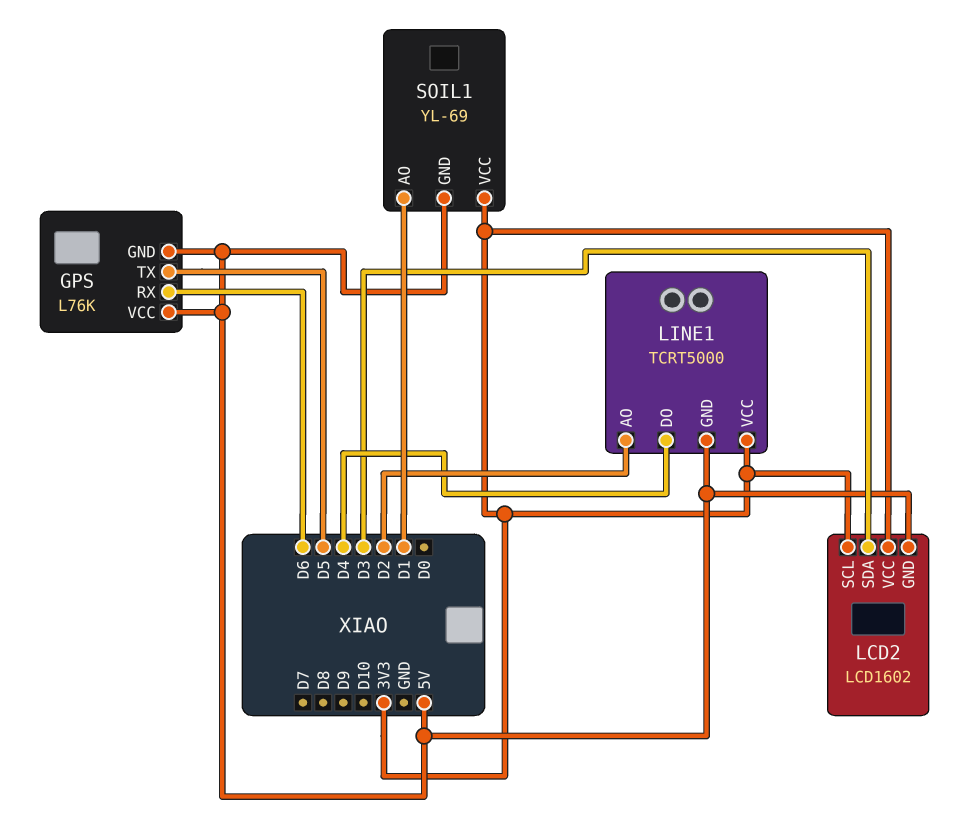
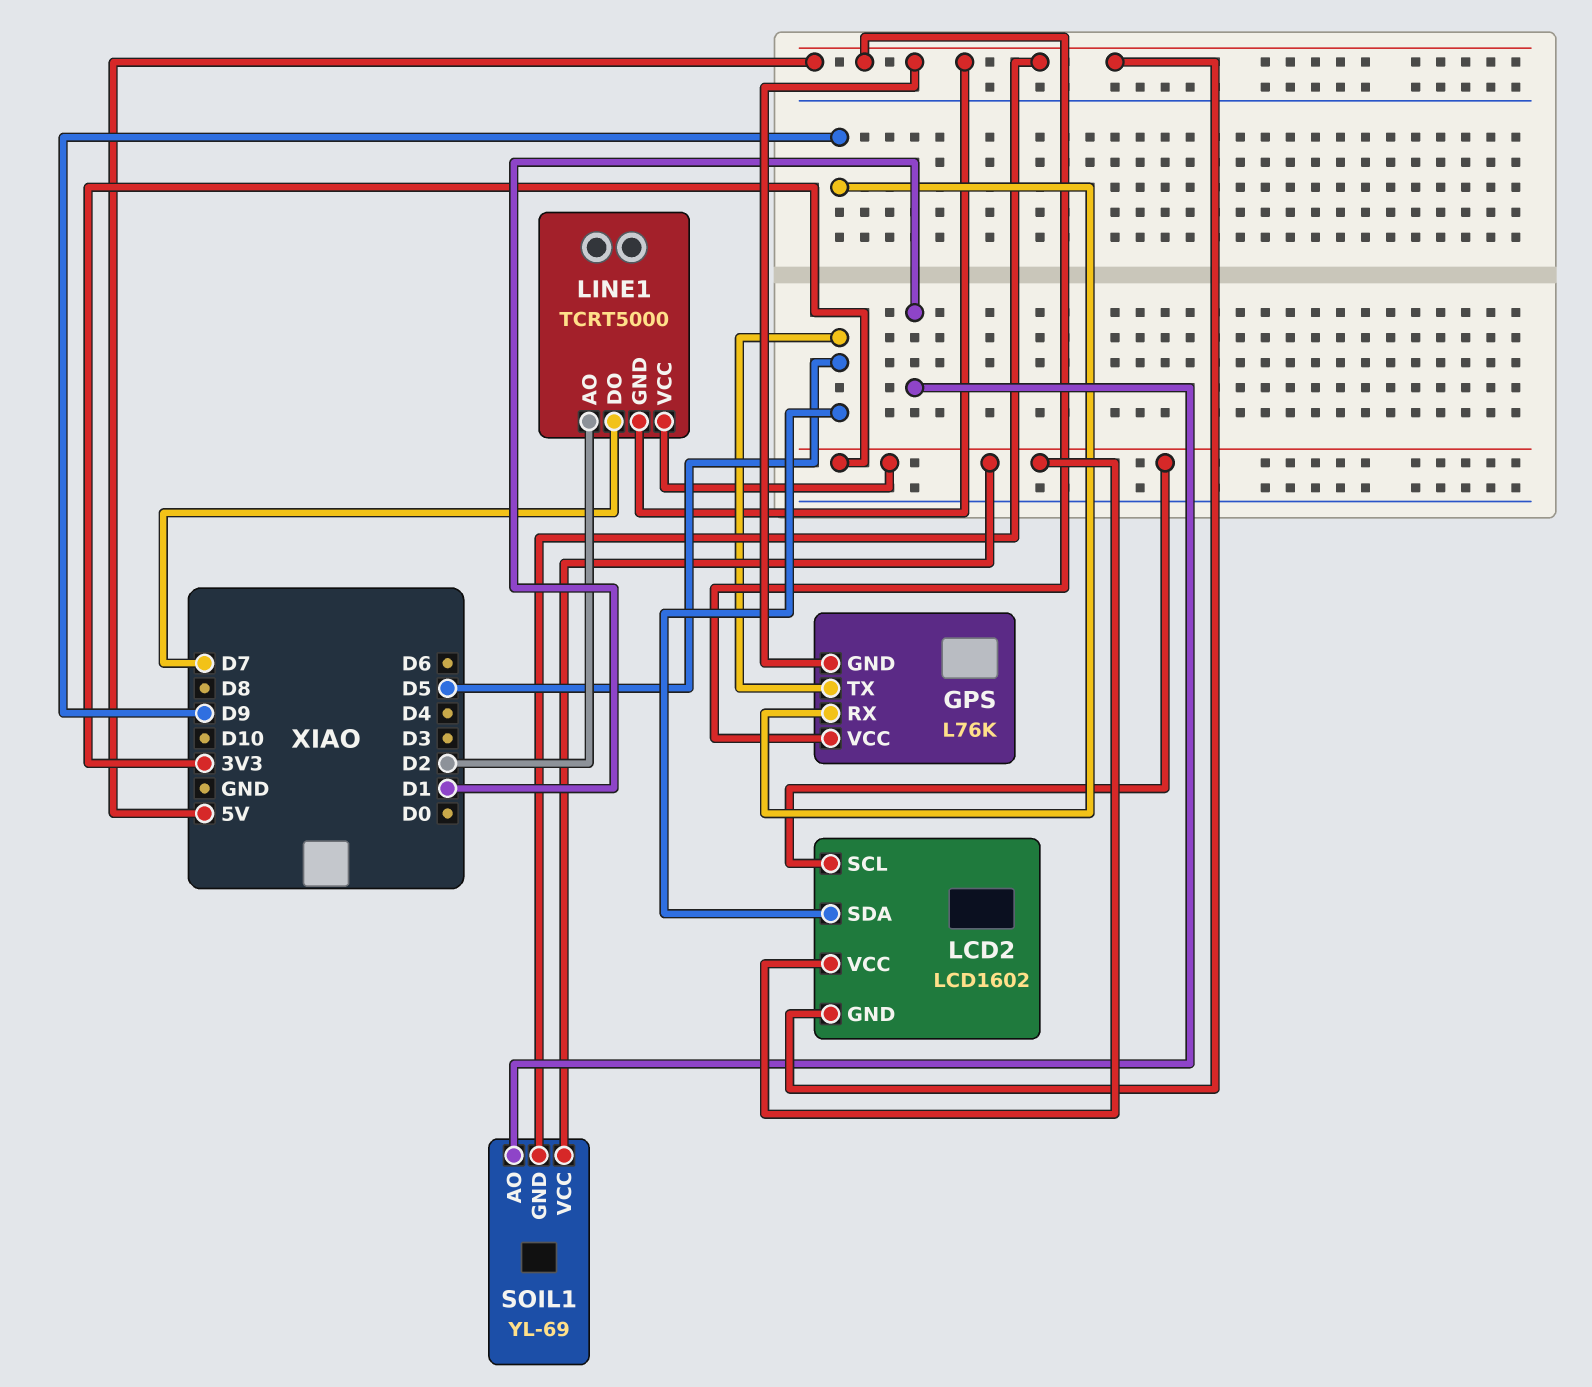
GPS pin RX: D6 -> D9
LCD2 pin SDA: D3 -> D5
LINE1 pin DO: D4 -> D7

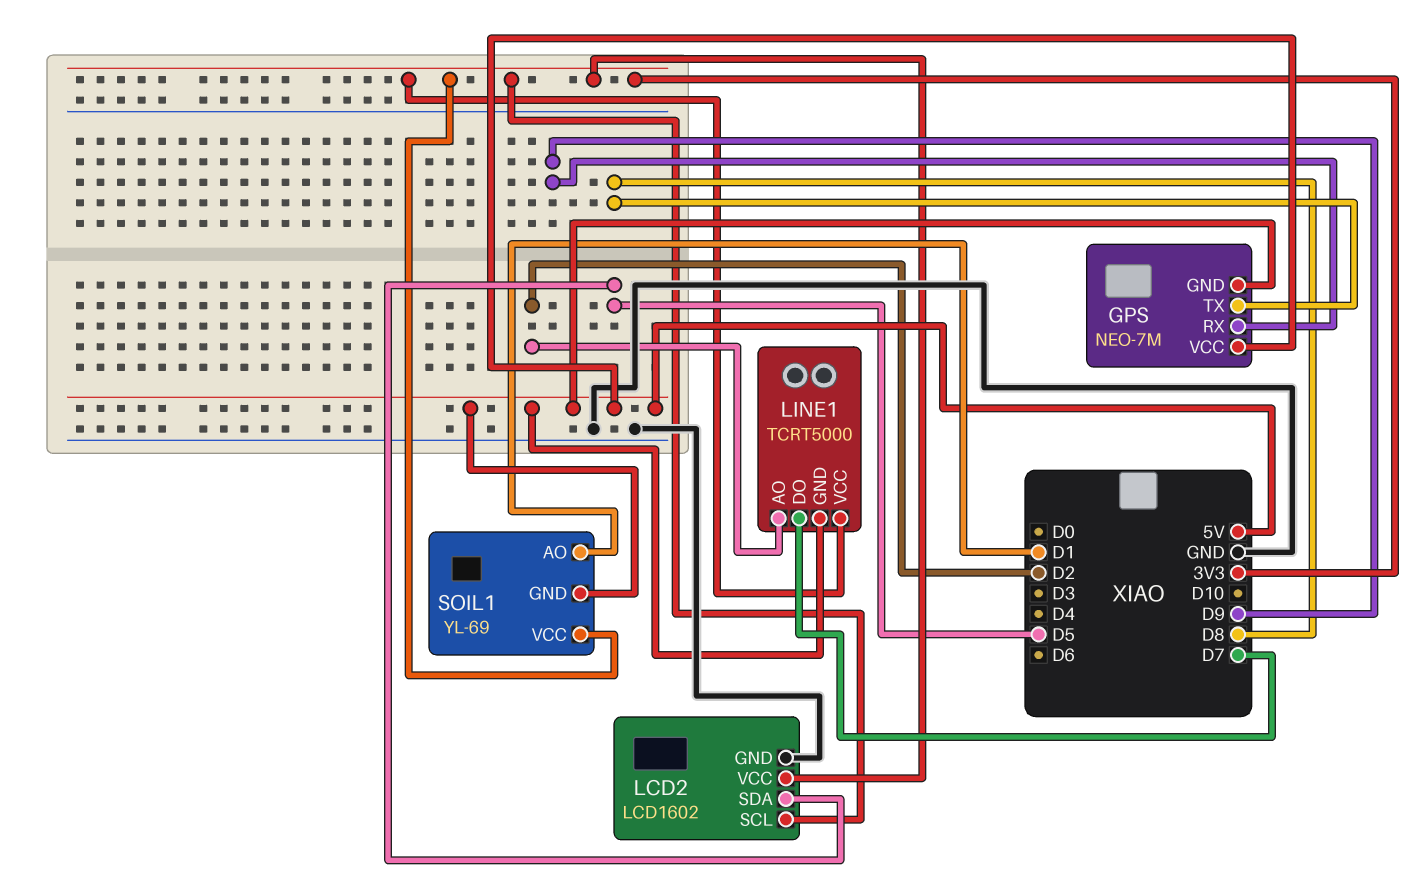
GPS: L76K -> NEO-7M
GPS pin TX: D5 -> D8
LCD2 pin GND: 5V -> GND

